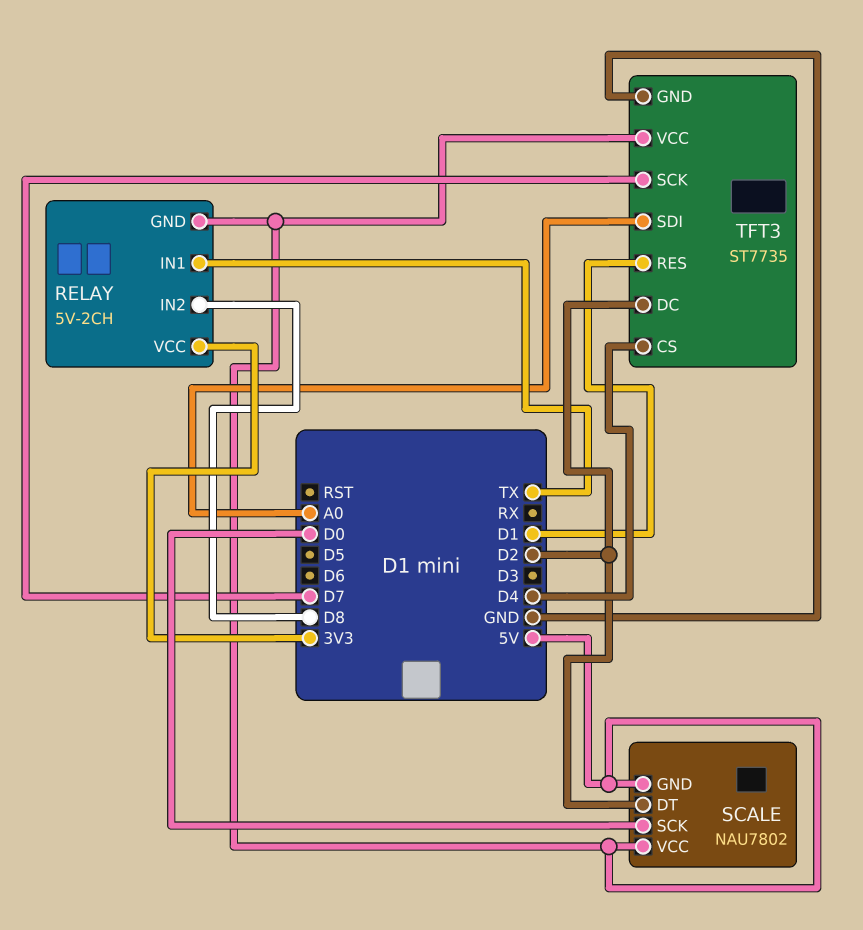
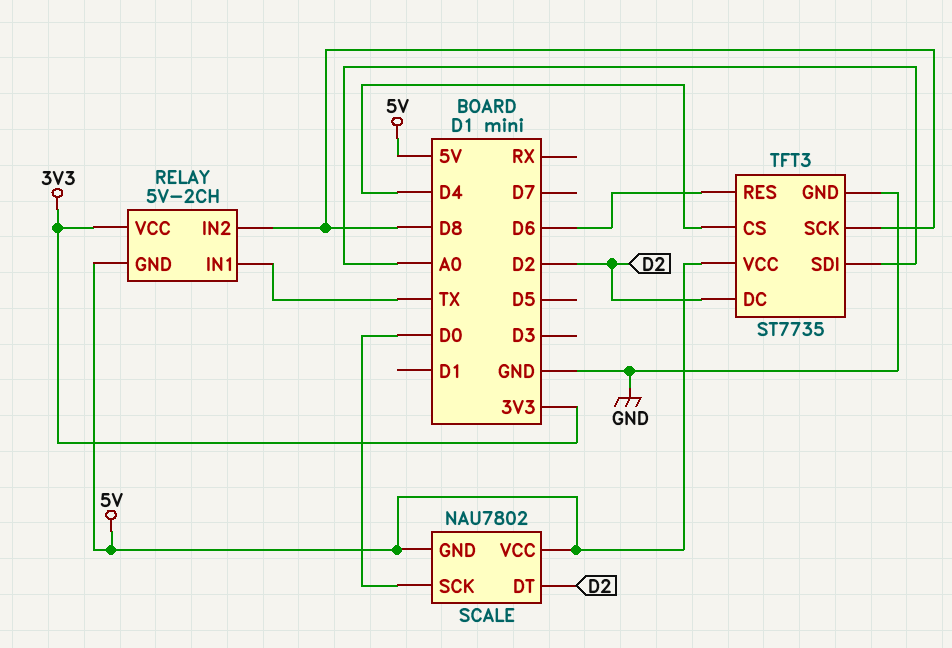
TFT3 pin RES: D1 -> D6
TFT3 pin SCK: D7 -> D8

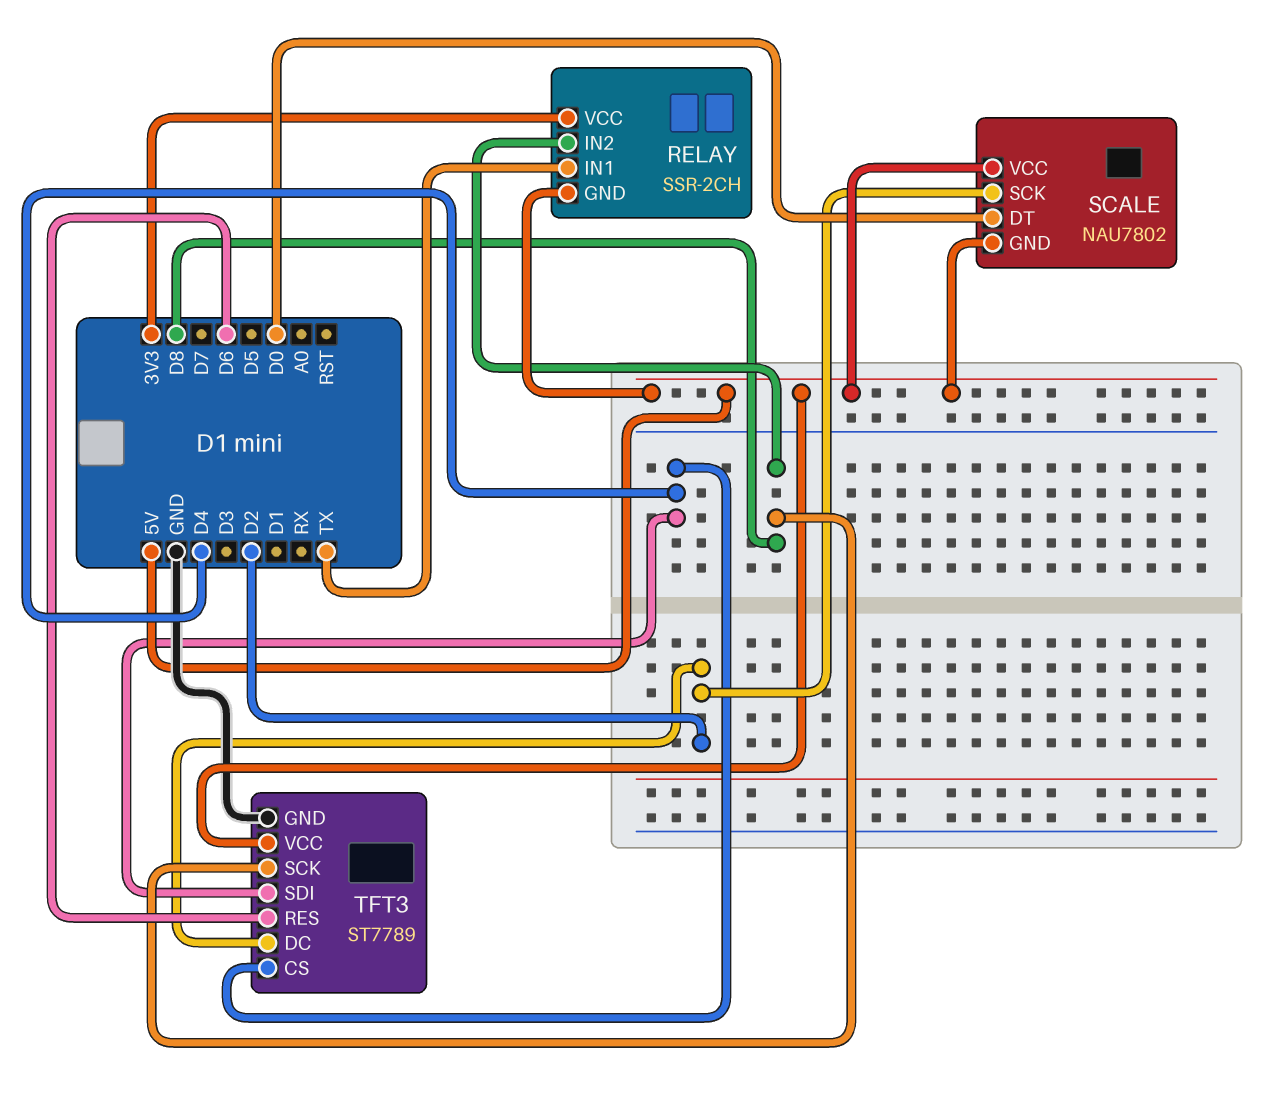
RELAY: 5V-2CH -> SSR-2CH
SCALE pin DT: D2 -> D0
SCALE pin SCK: D0 -> D2
TFT3: ST7735 -> ST7789
TFT3 pin SDI: A0 -> D4

